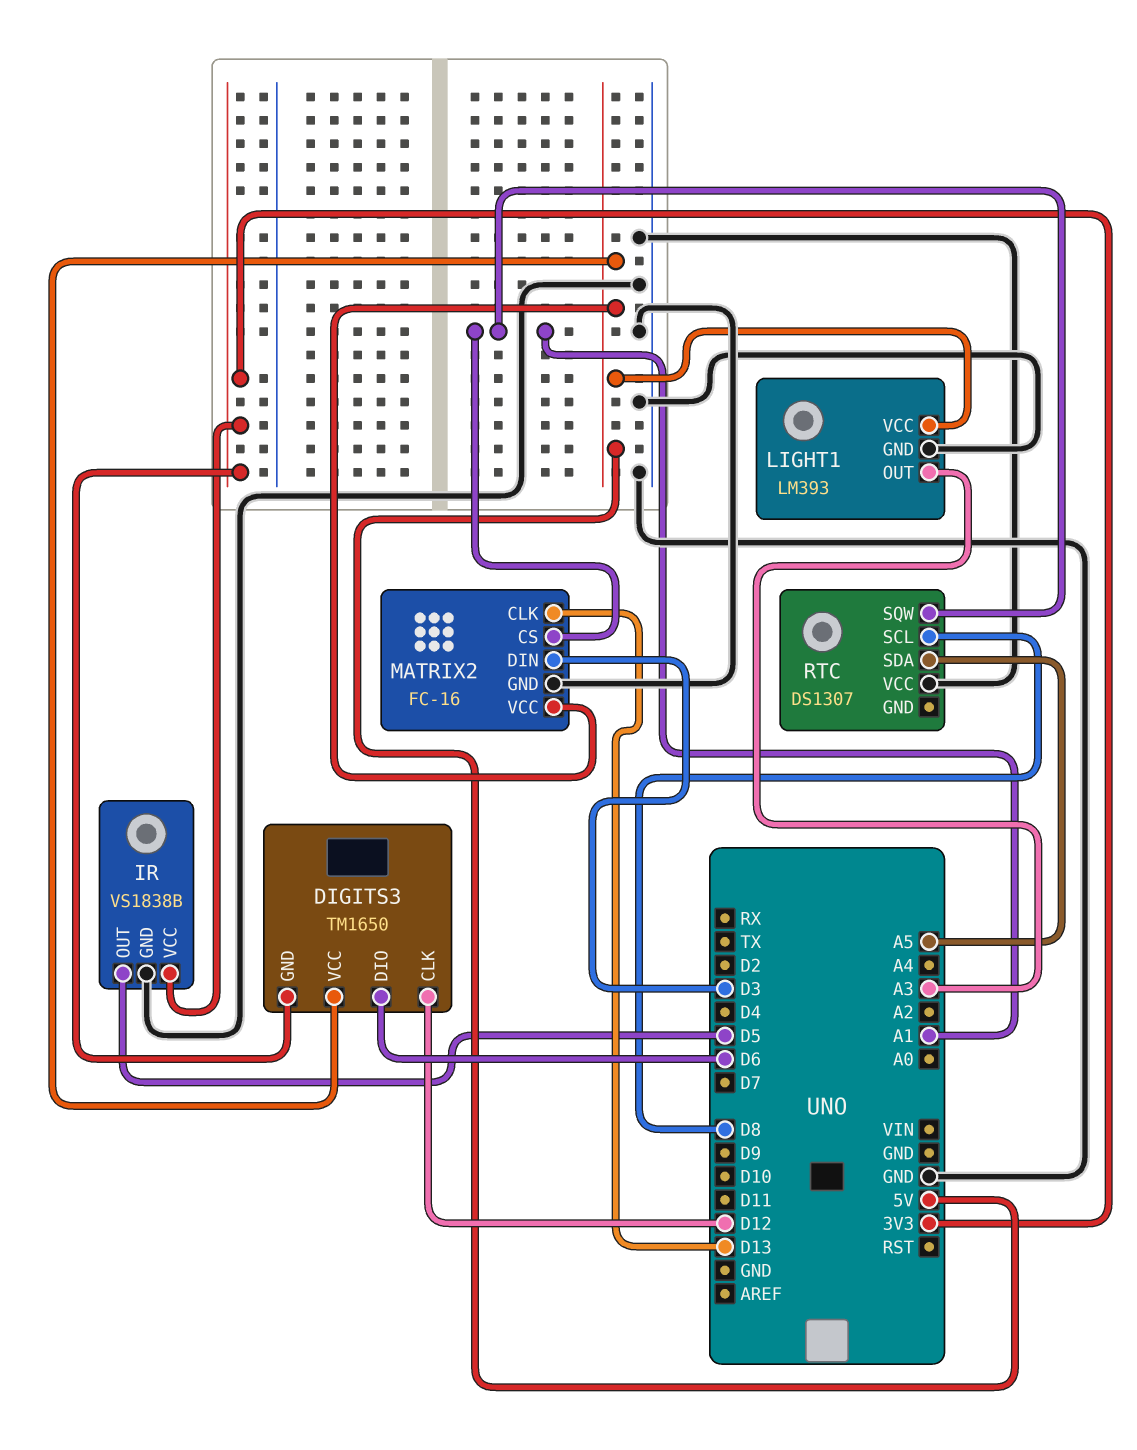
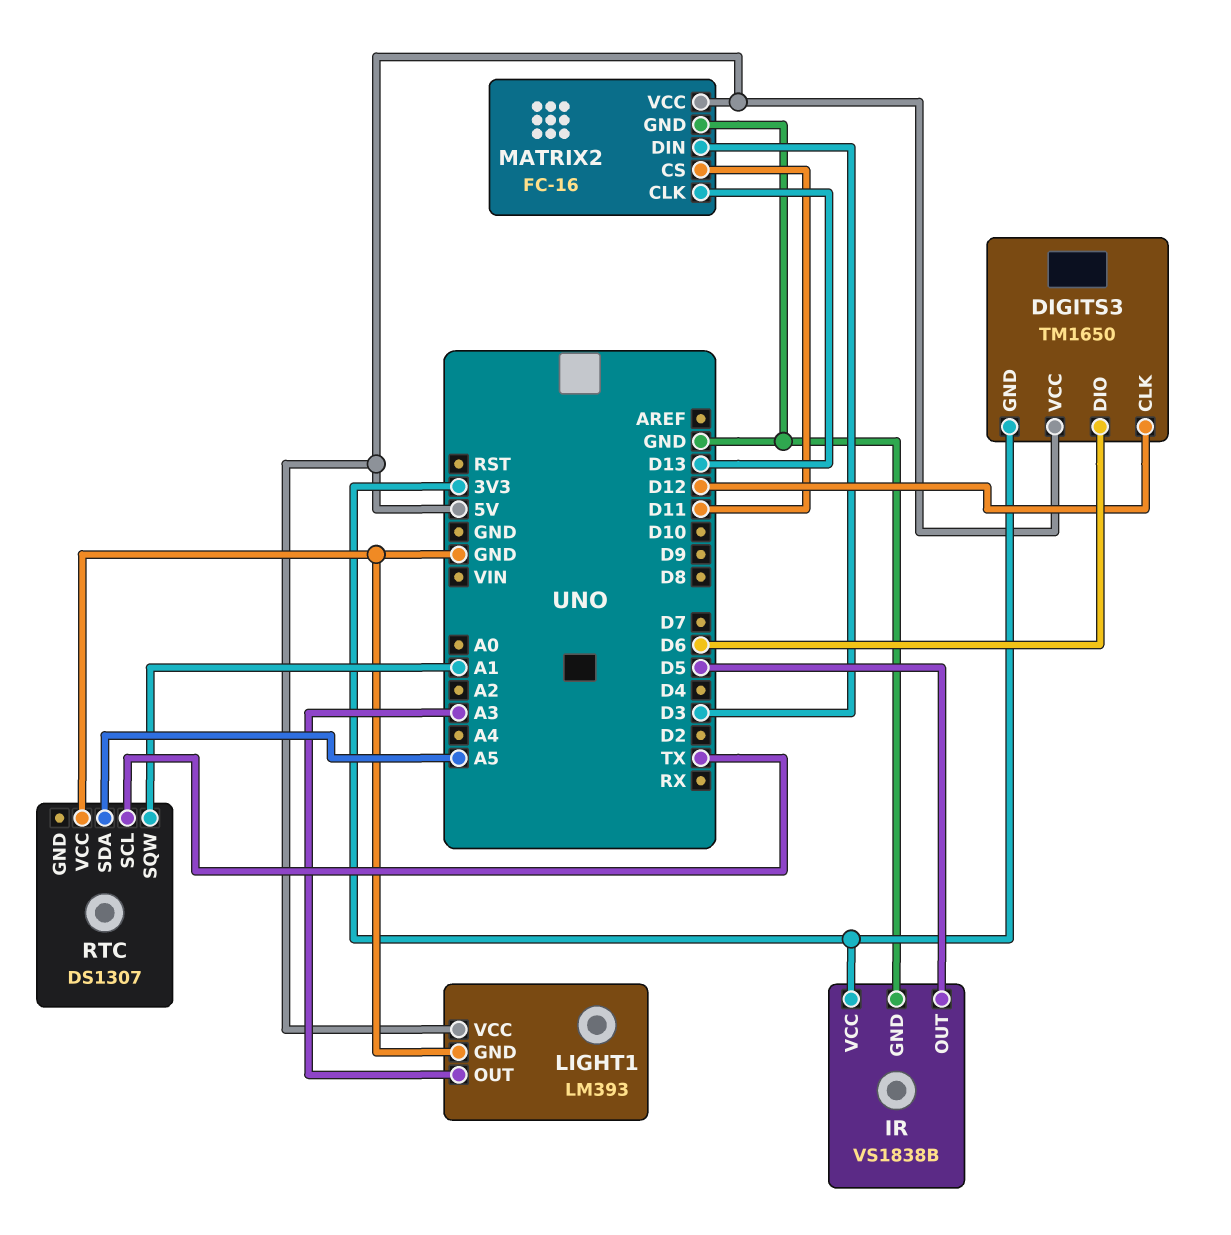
MATRIX2 pin CS: A1 -> D11
RTC pin SCL: D8 -> TX

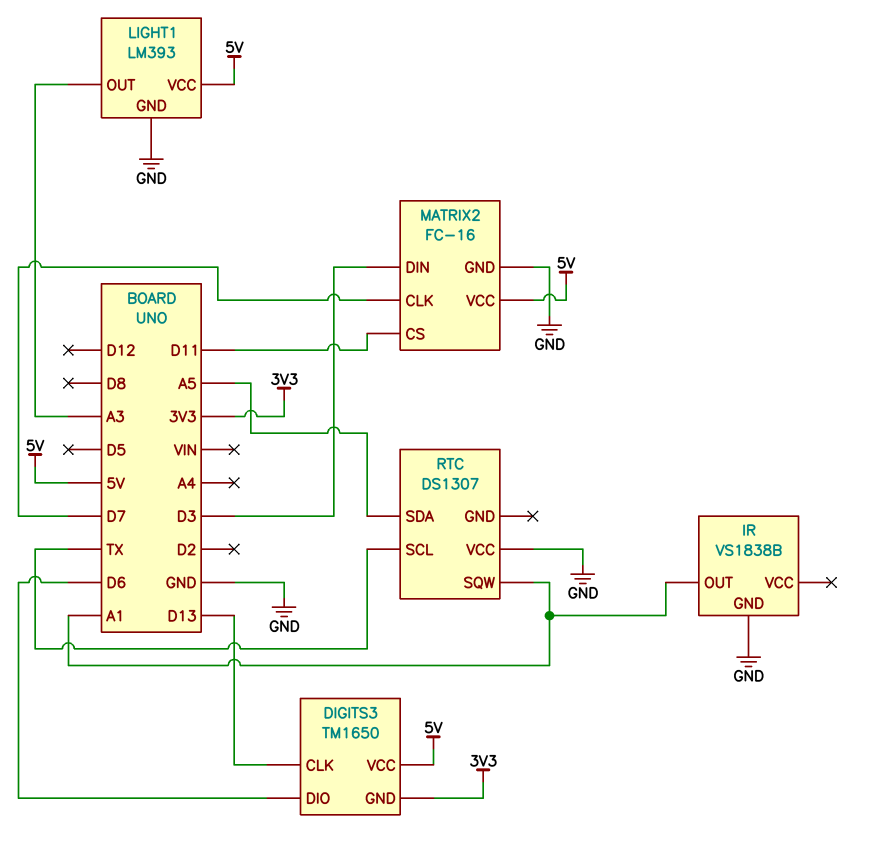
DIGITS3 pin CLK: D12 -> D13
IR pin OUT: D5 -> A1
IR pin VCC: 3V3 -> none
MATRIX2 pin CLK: D13 -> D7

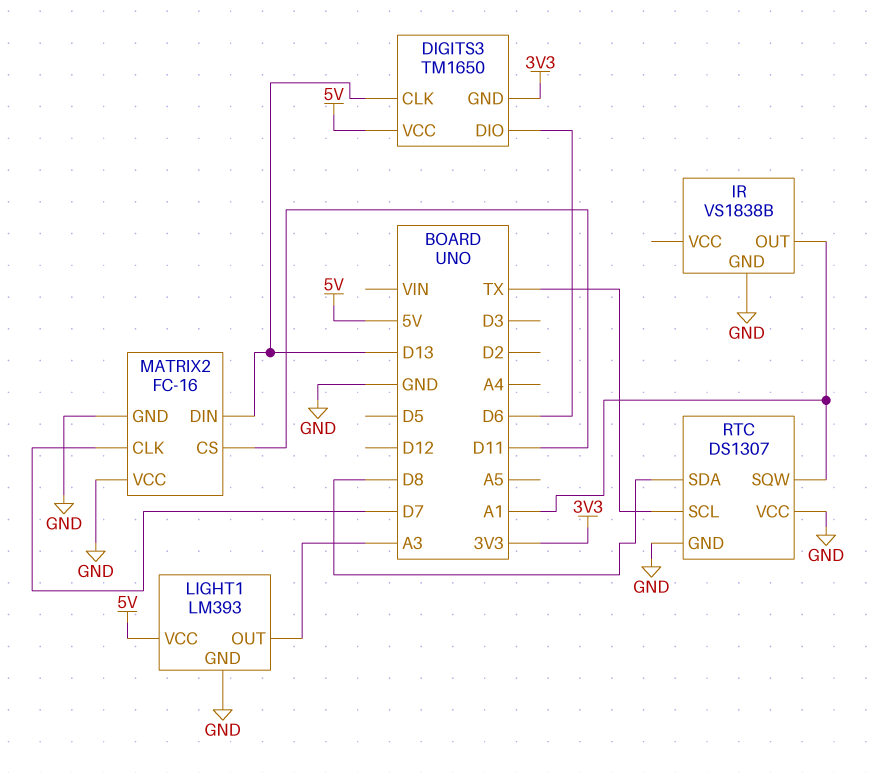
MATRIX2 pin DIN: D3 -> D13
MATRIX2 pin VCC: 5V -> GND
RTC pin GND: none -> GND
RTC pin SDA: A5 -> D8

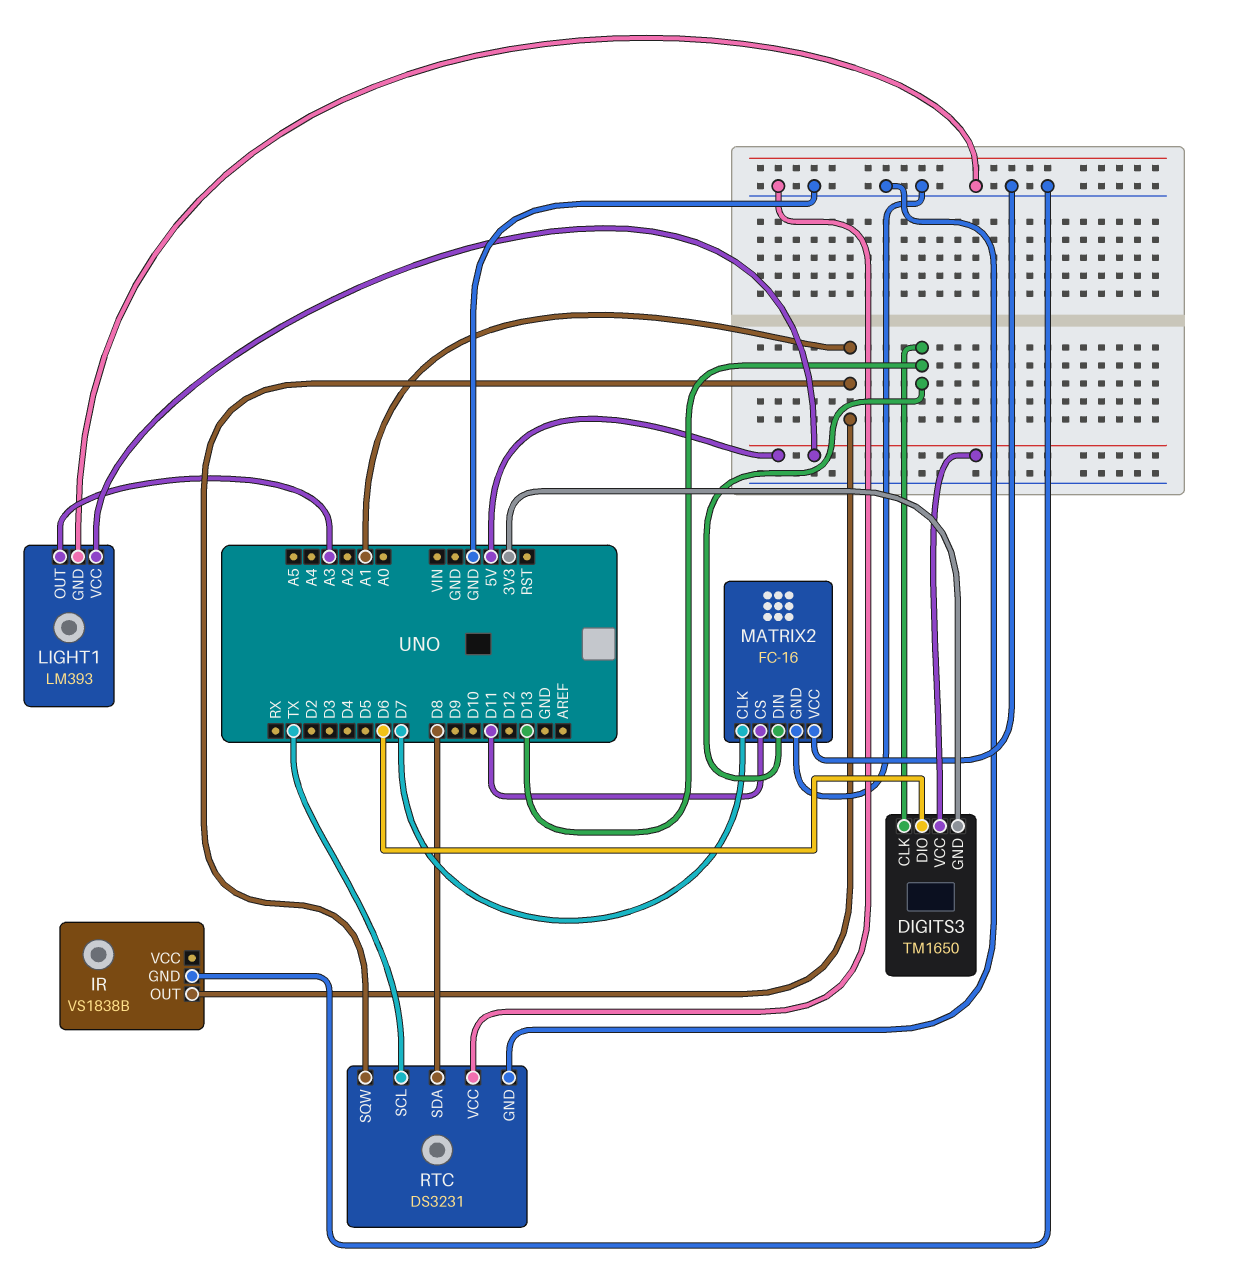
RTC: DS1307 -> DS3231

